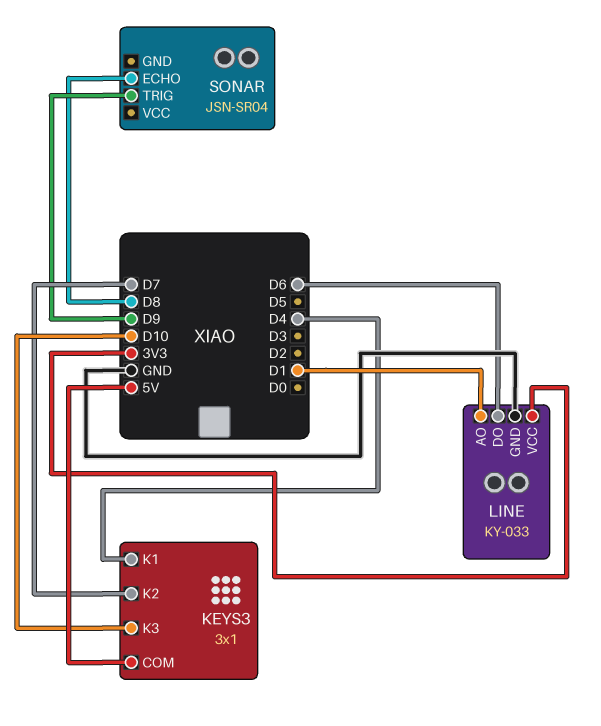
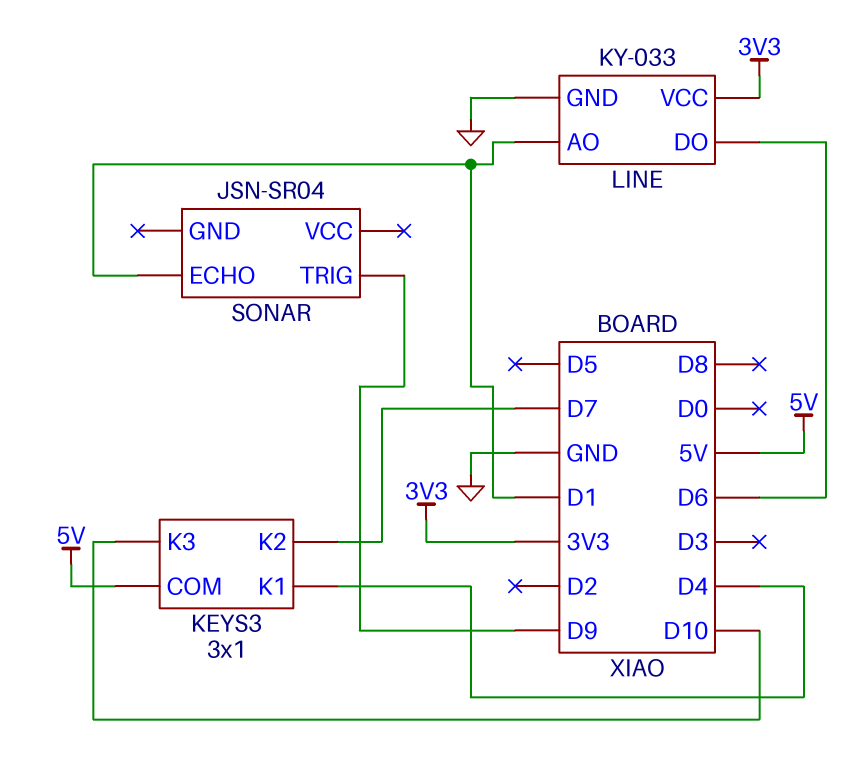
SONAR pin ECHO: D8 -> D1

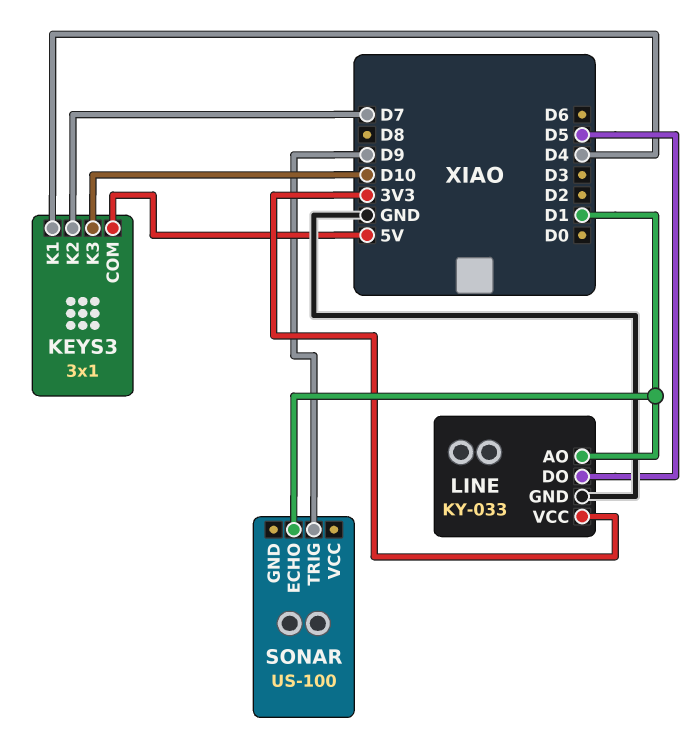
LINE pin DO: D6 -> D5
SONAR: JSN-SR04 -> US-100

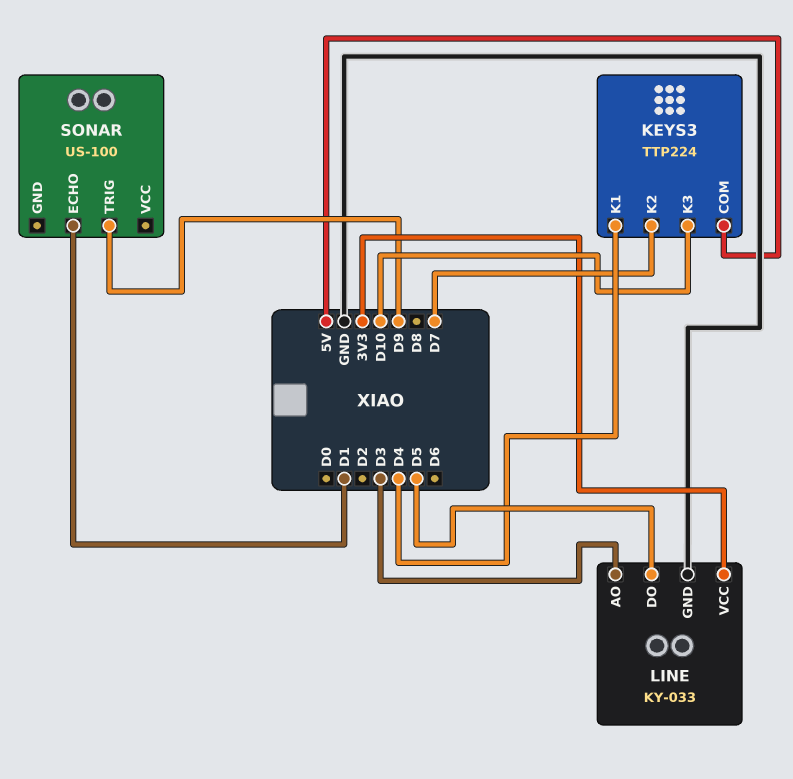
KEYS3: 3x1 -> TTP224
LINE pin AO: D1 -> D3

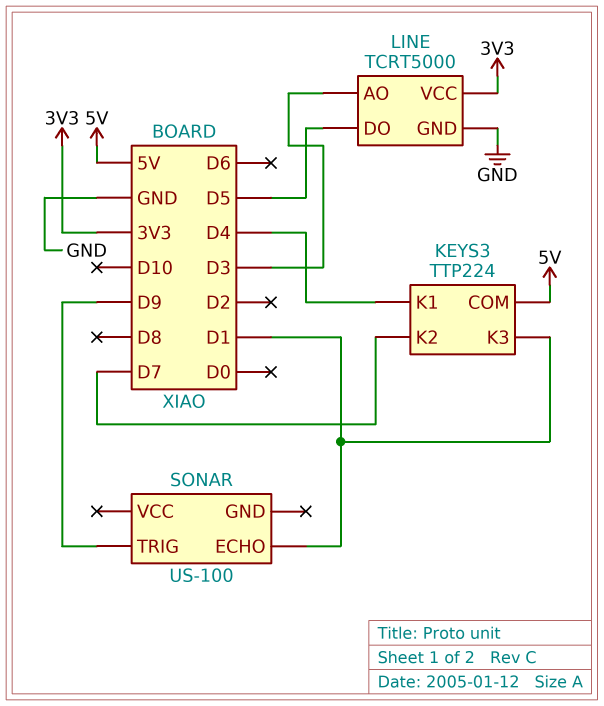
KEYS3 pin K3: D10 -> D1
LINE: KY-033 -> TCRT5000

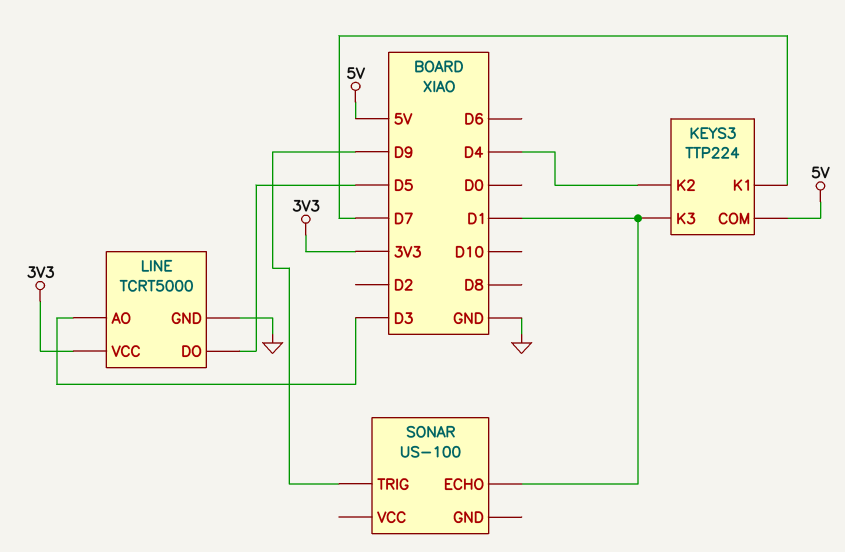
KEYS3 pin K1: D4 -> D7
KEYS3 pin K2: D7 -> D4

